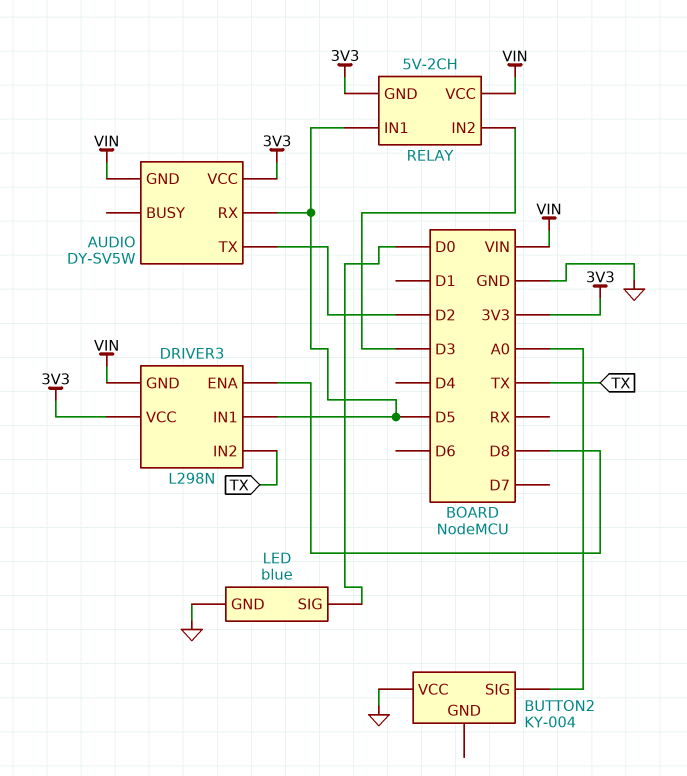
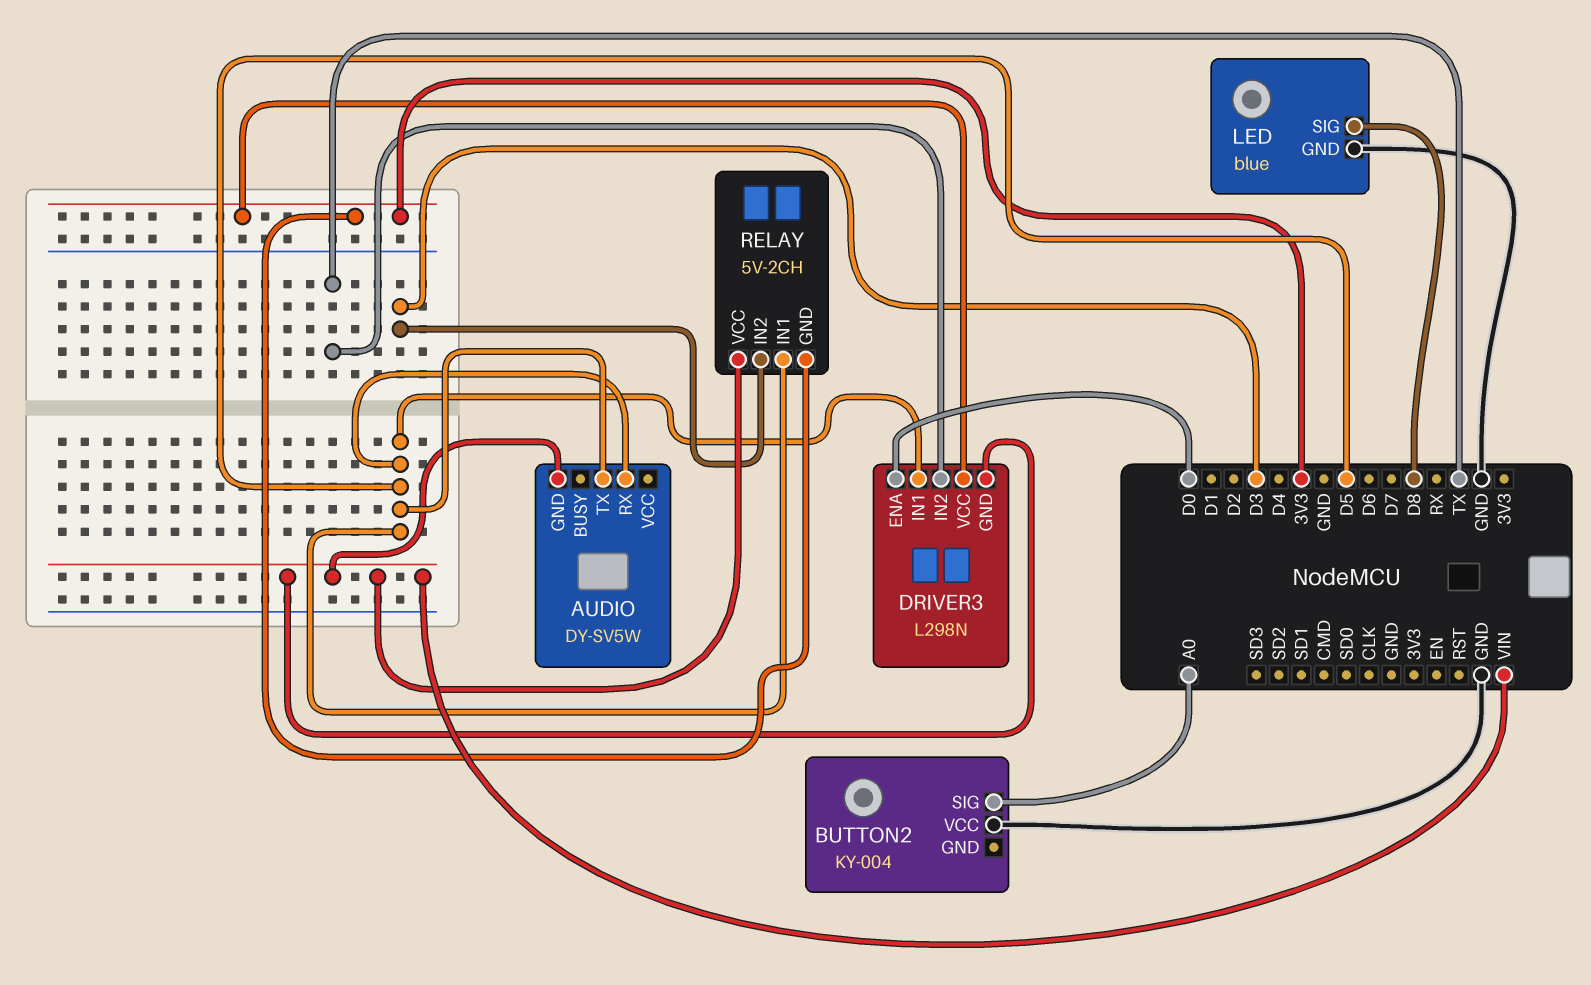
AUDIO pin TX: D2 -> D5
AUDIO pin VCC: 3V3 -> none
DRIVER3 pin ENA: D8 -> D0
LED pin SIG: D0 -> D8

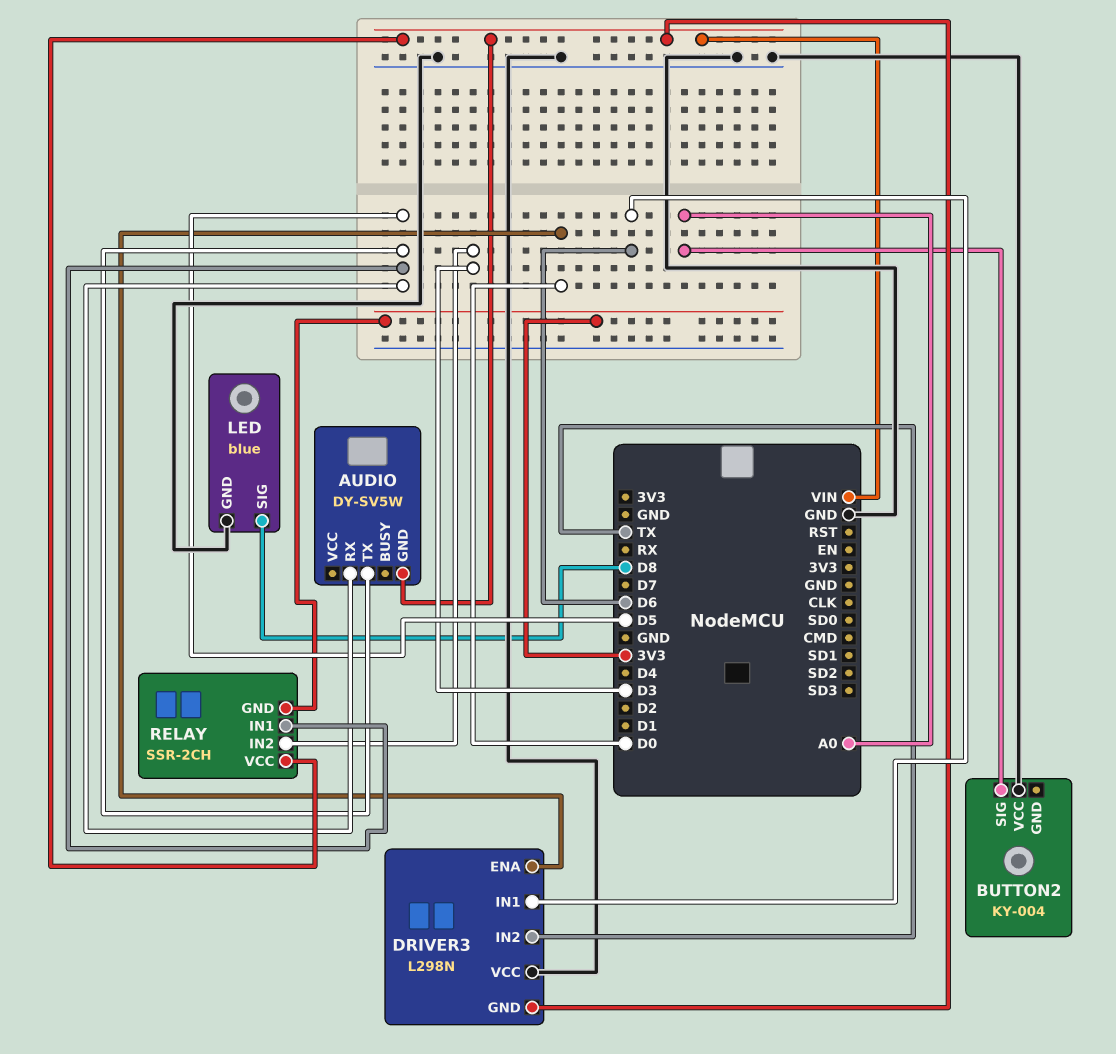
DRIVER3 pin IN1: D5 -> D6
DRIVER3 pin VCC: 3V3 -> GND
RELAY: 5V-2CH -> SSR-2CH

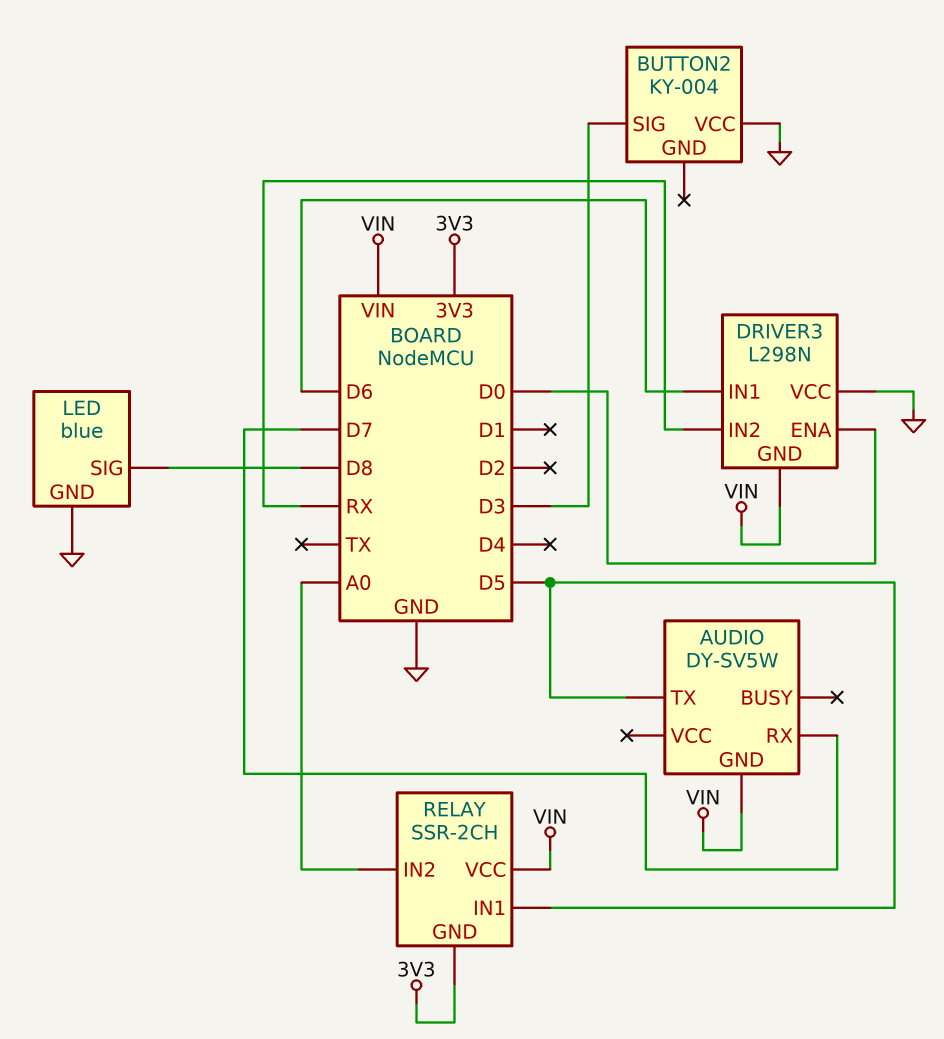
AUDIO pin RX: D5 -> D7
BUTTON2 pin SIG: A0 -> D3
DRIVER3 pin IN2: TX -> RX
RELAY pin IN2: D3 -> A0

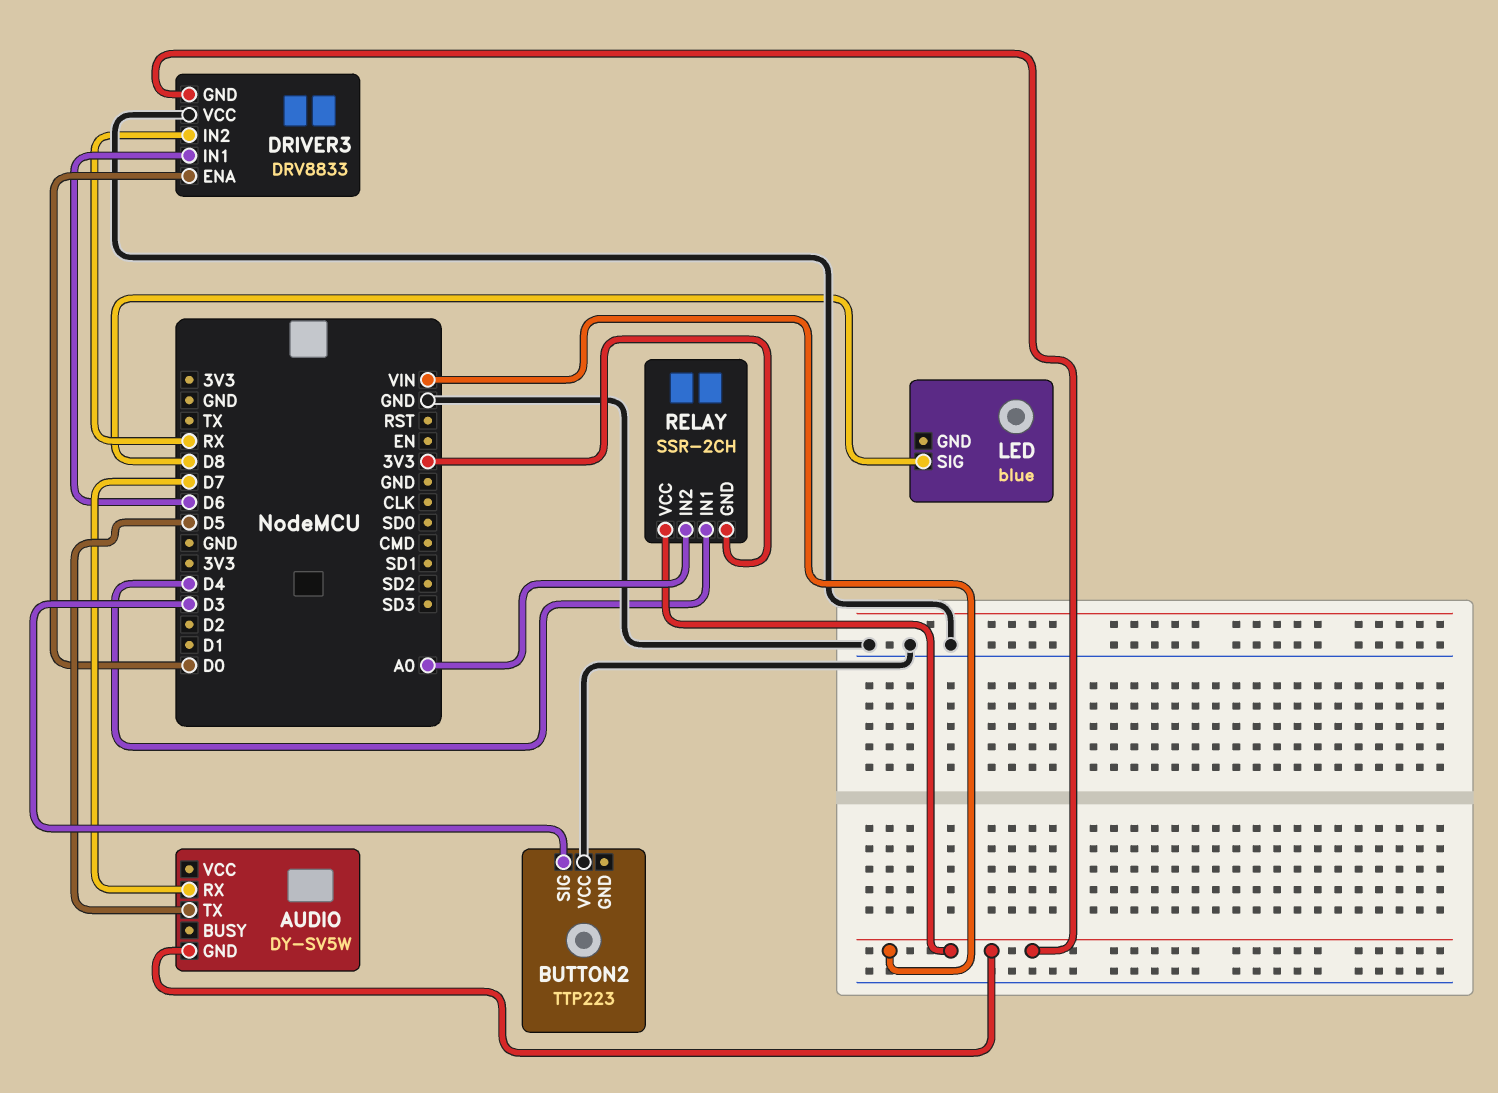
BUTTON2: KY-004 -> TTP223
DRIVER3: L298N -> DRV8833
LED pin GND: GND -> none
RELAY pin IN1: D5 -> D4

